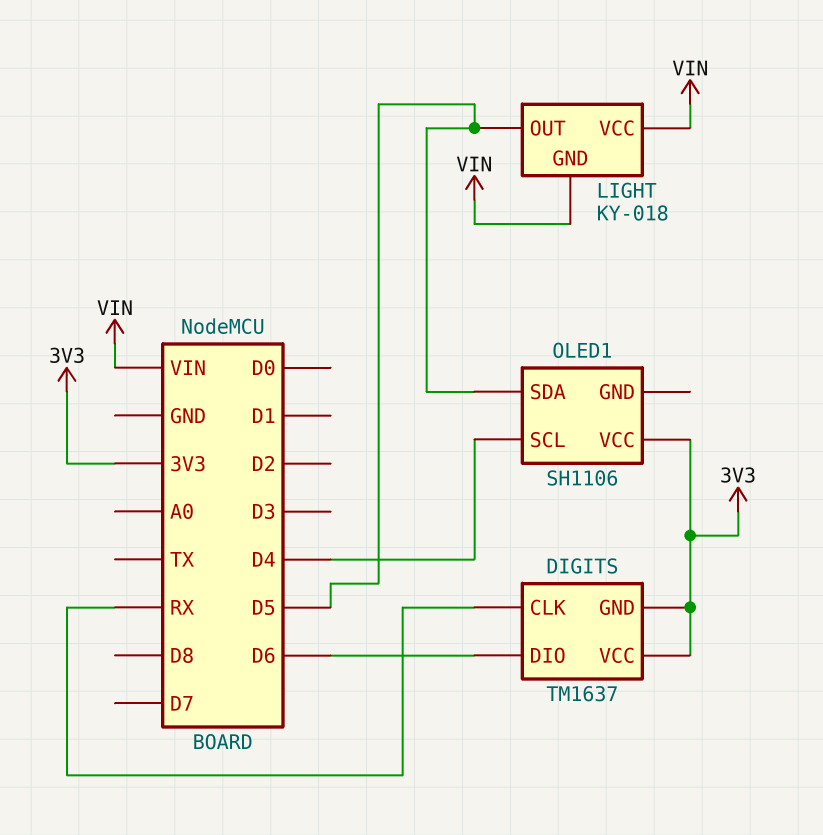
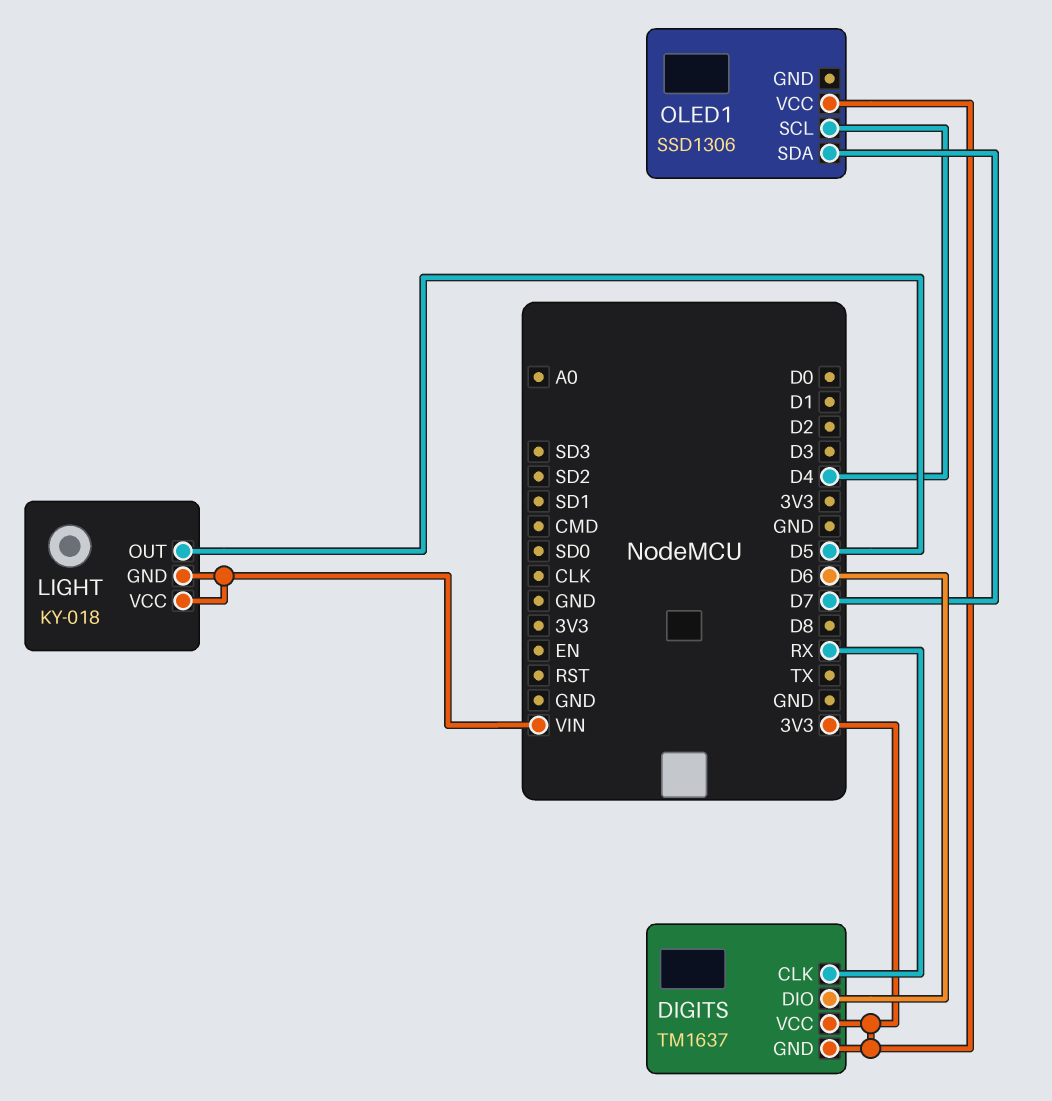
OLED1: SH1106 -> SSD1306
OLED1 pin SDA: D5 -> D7

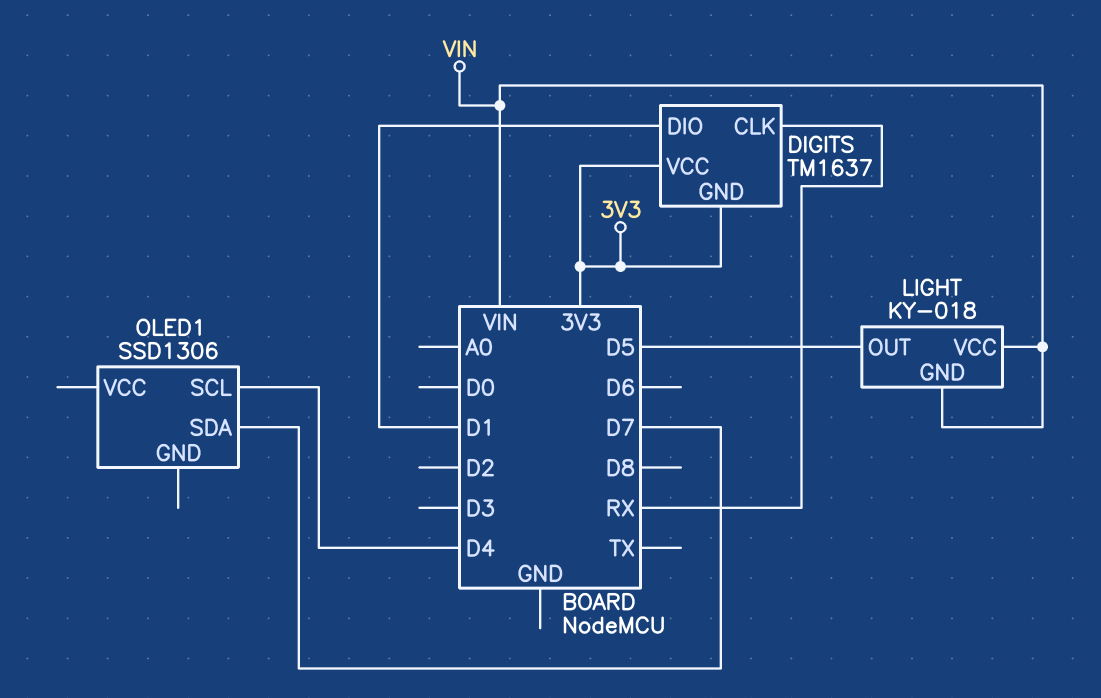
DIGITS pin DIO: D6 -> D1
OLED1 pin VCC: 3V3 -> none

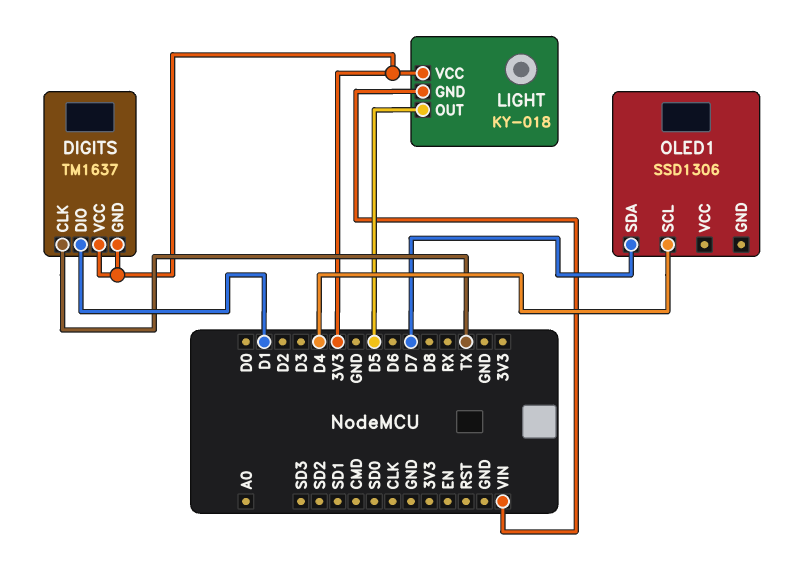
DIGITS pin CLK: RX -> TX
LIGHT pin VCC: VIN -> 3V3

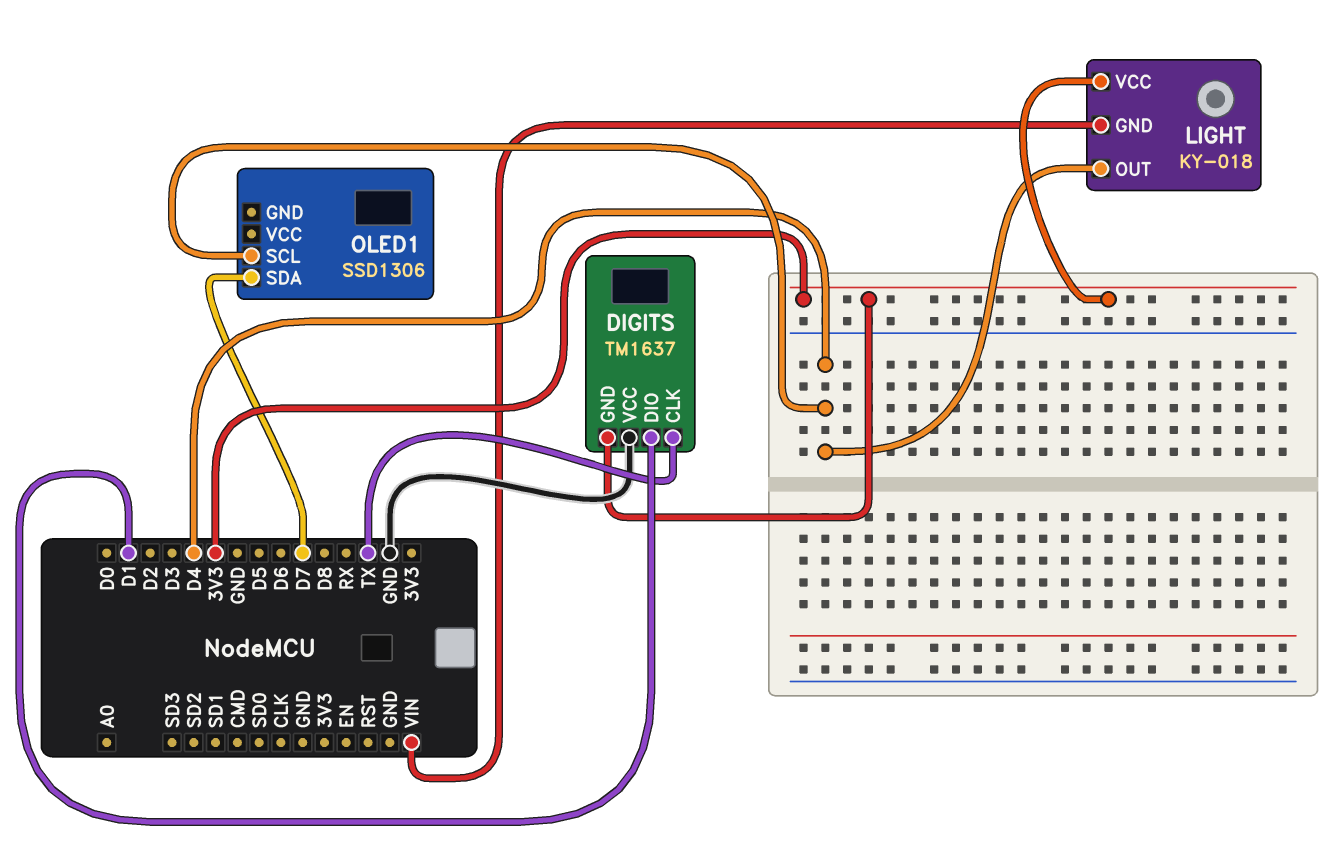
DIGITS pin VCC: 3V3 -> GND
LIGHT pin OUT: D5 -> D4

